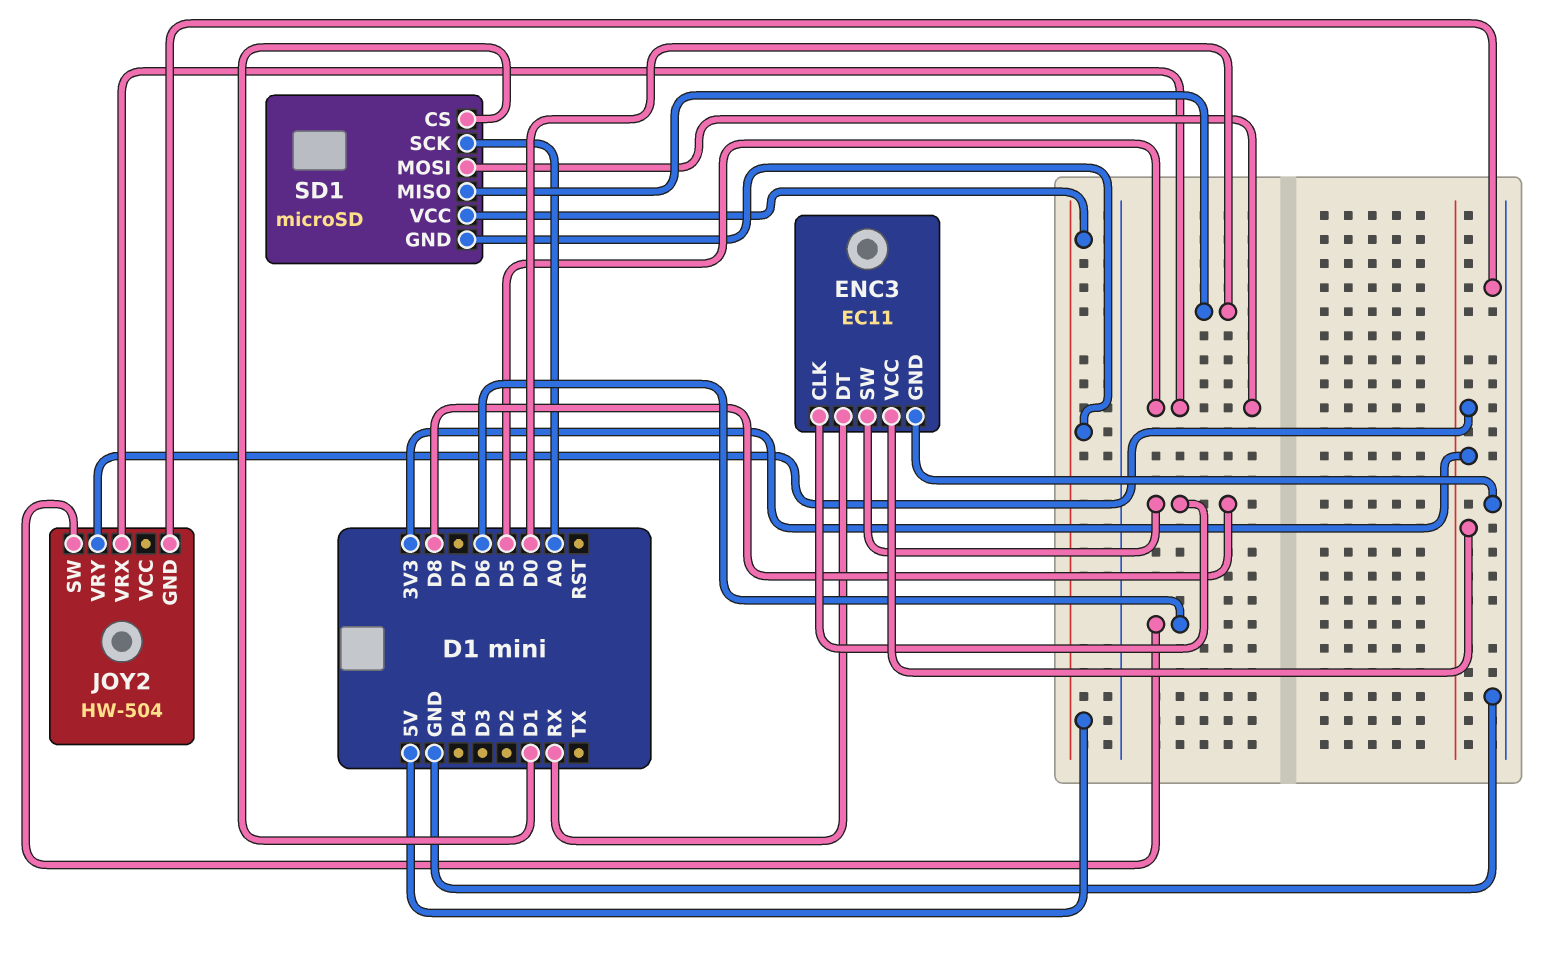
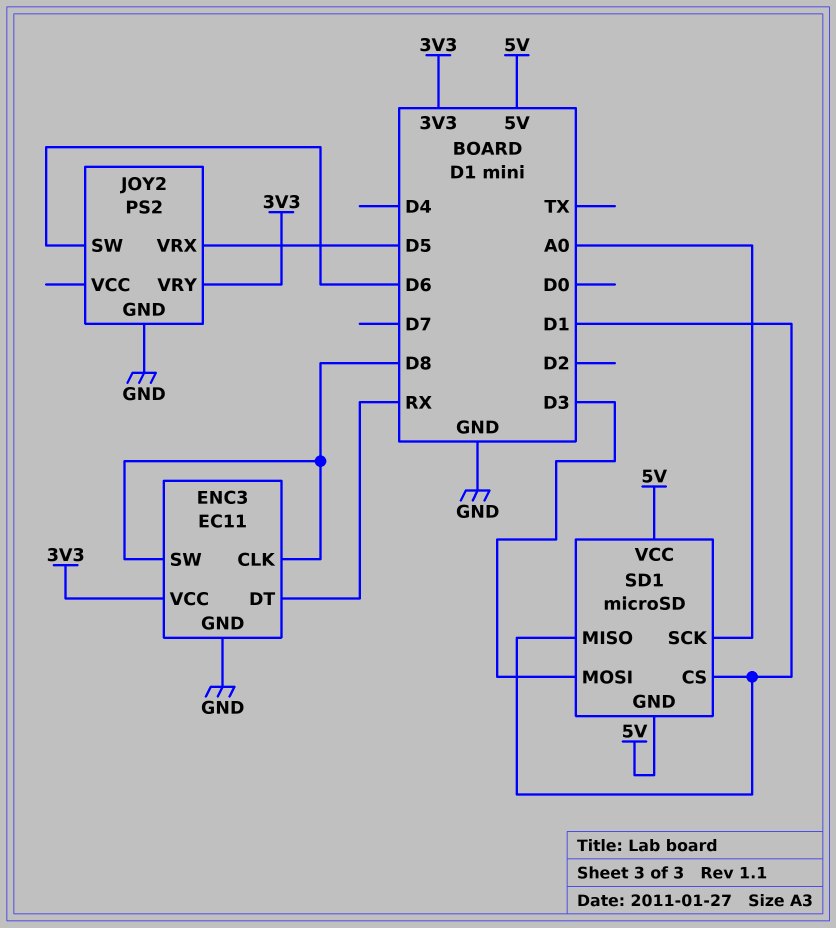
JOY2: HW-504 -> PS2
SD1 pin MISO: D0 -> D1
SD1 pin MOSI: D5 -> D3

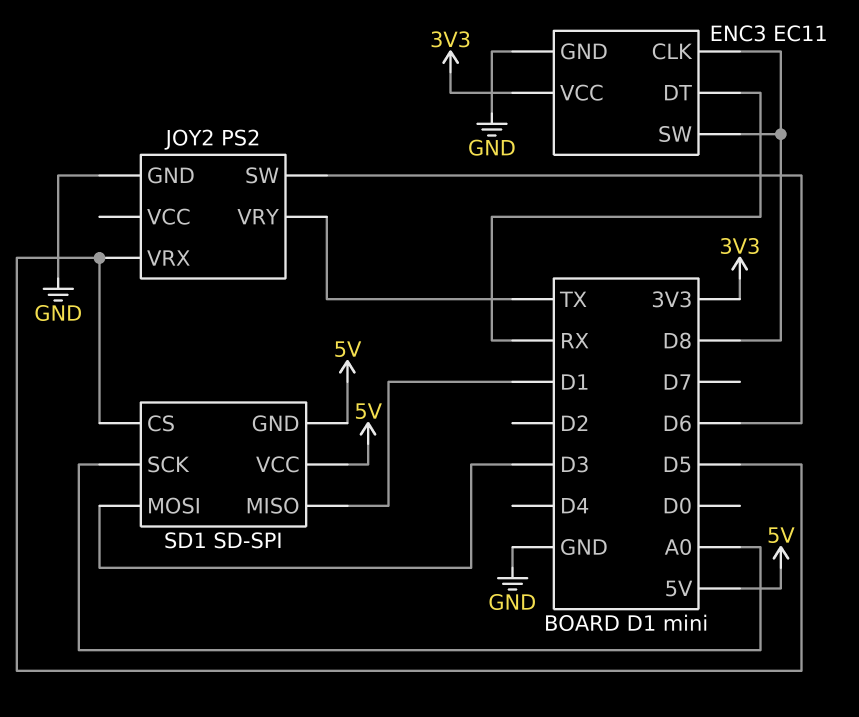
JOY2 pin VRY: 3V3 -> TX
SD1: microSD -> SD-SPI
SD1 pin CS: D1 -> D5

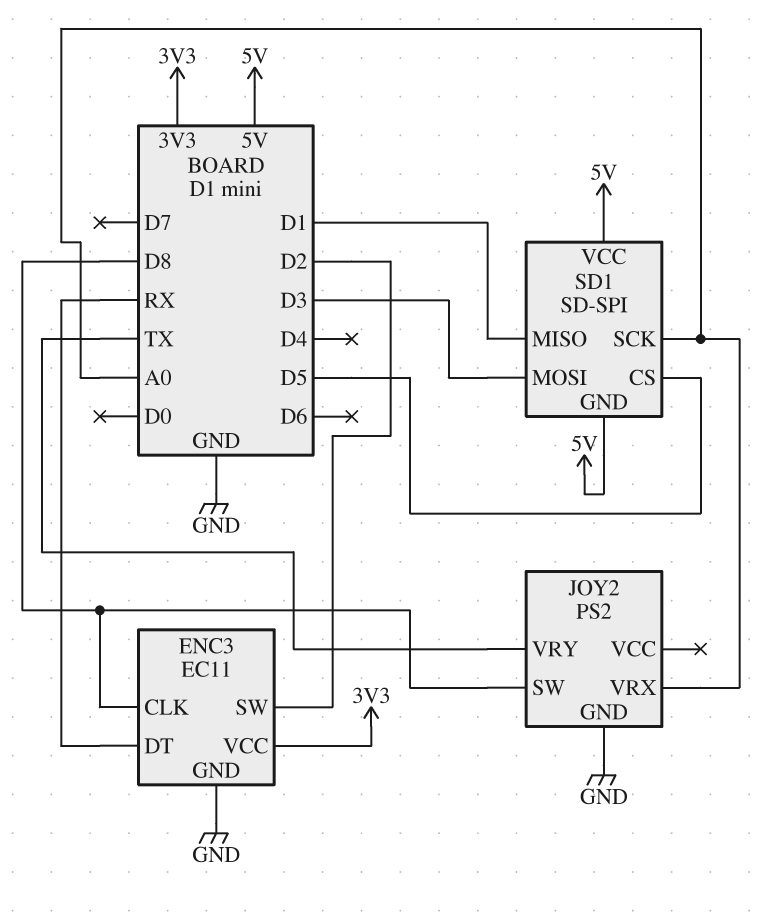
ENC3 pin SW: D8 -> D2
JOY2 pin SW: D6 -> D8
JOY2 pin VRX: D5 -> A0

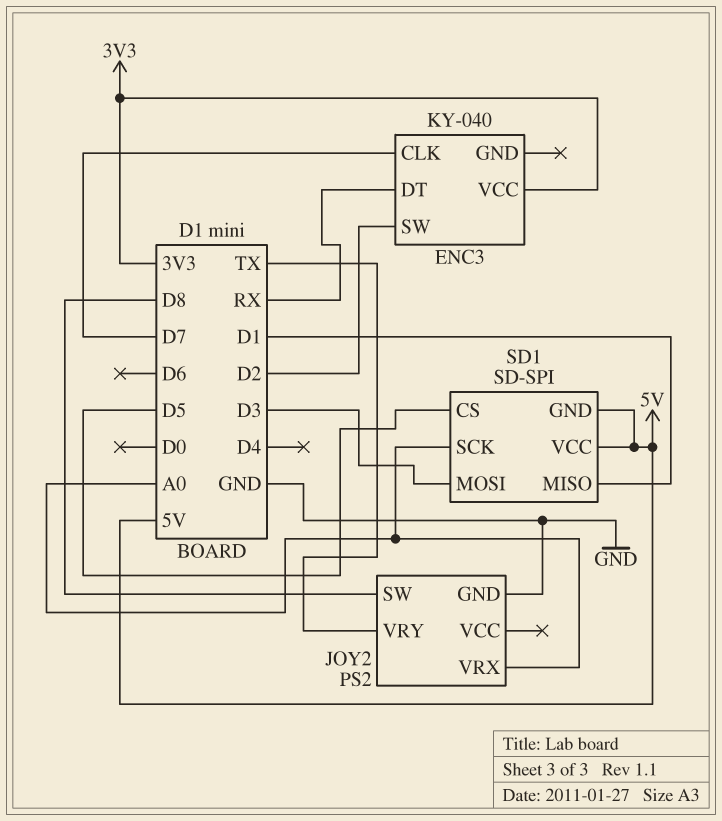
ENC3: EC11 -> KY-040
ENC3 pin CLK: D8 -> D7
ENC3 pin GND: GND -> none

